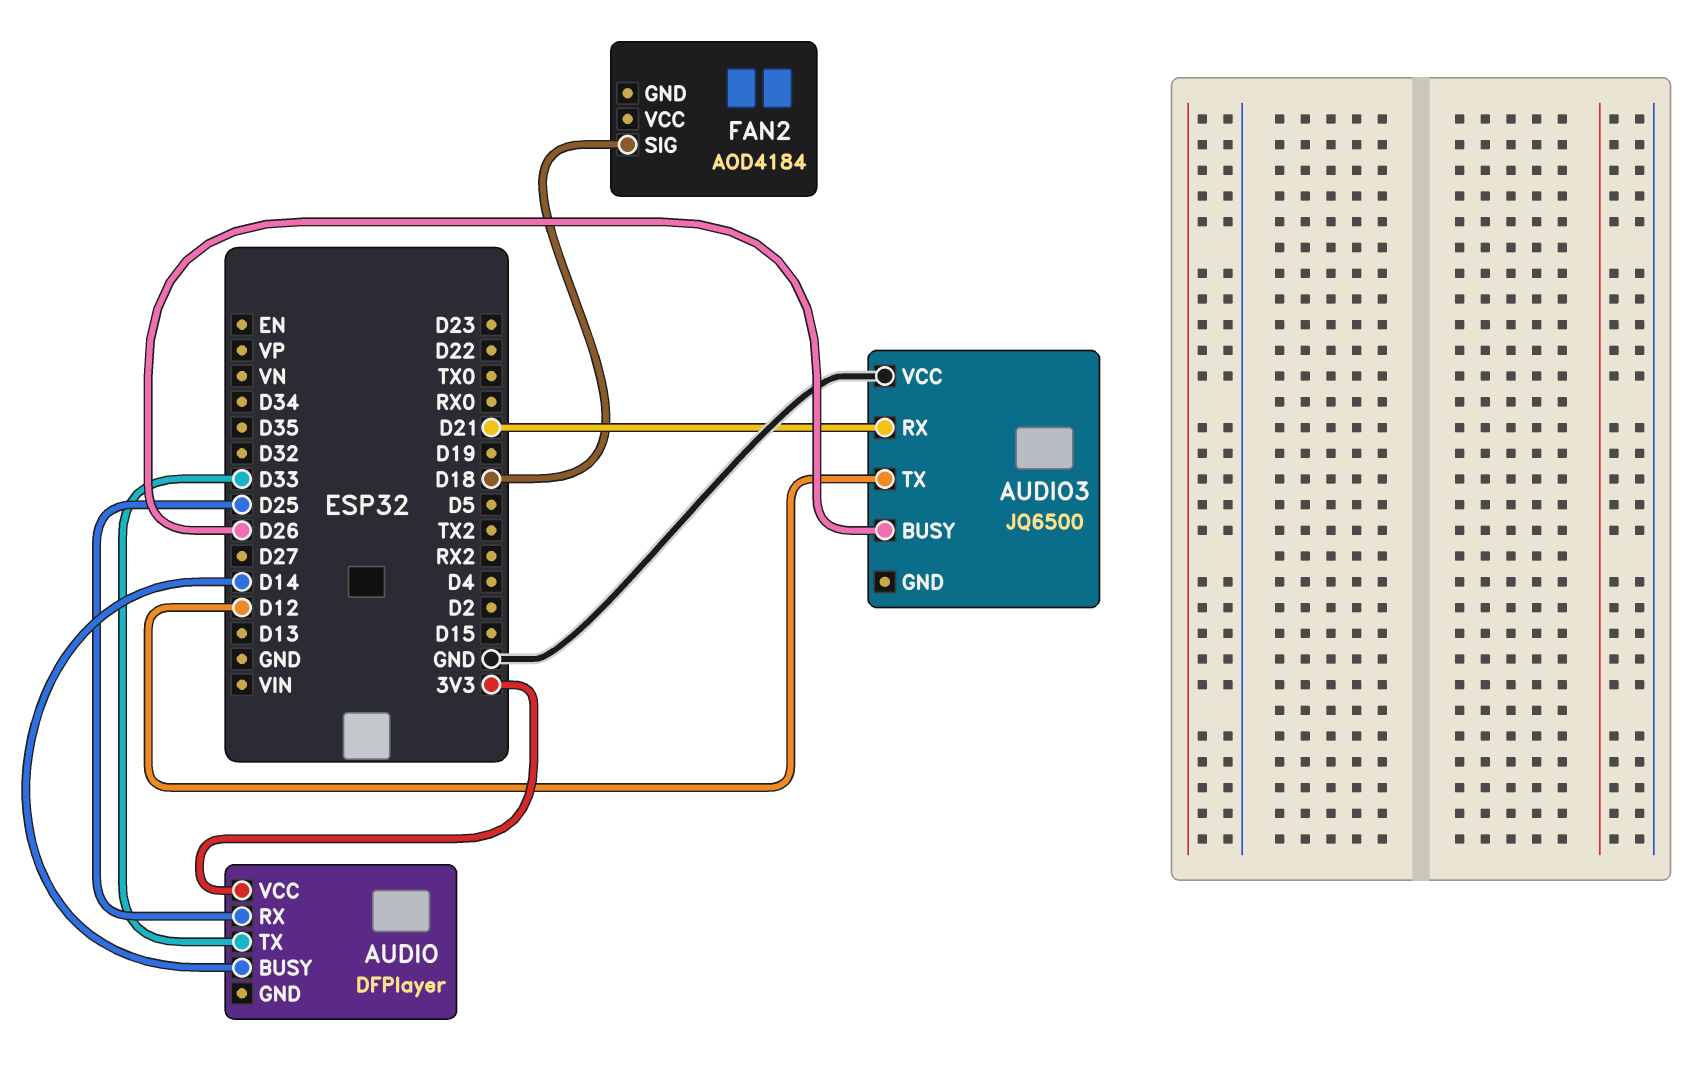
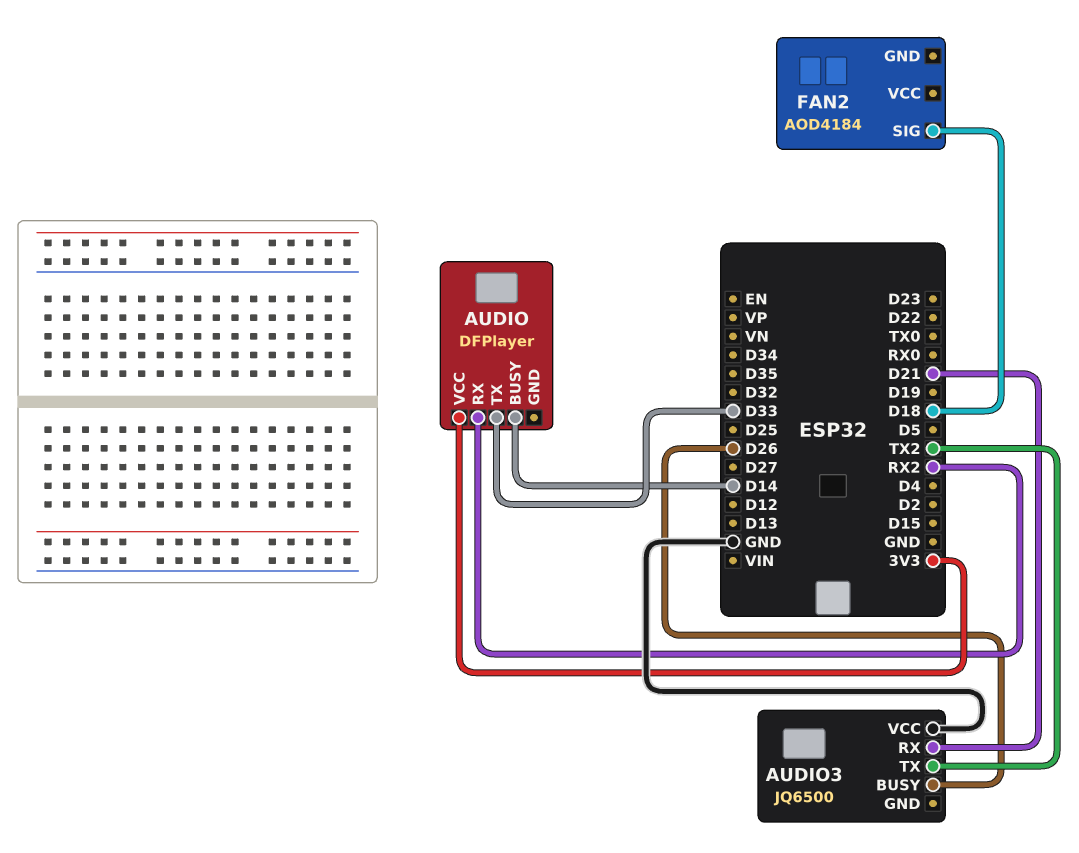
AUDIO pin RX: D25 -> RX2
AUDIO3 pin TX: D12 -> TX2

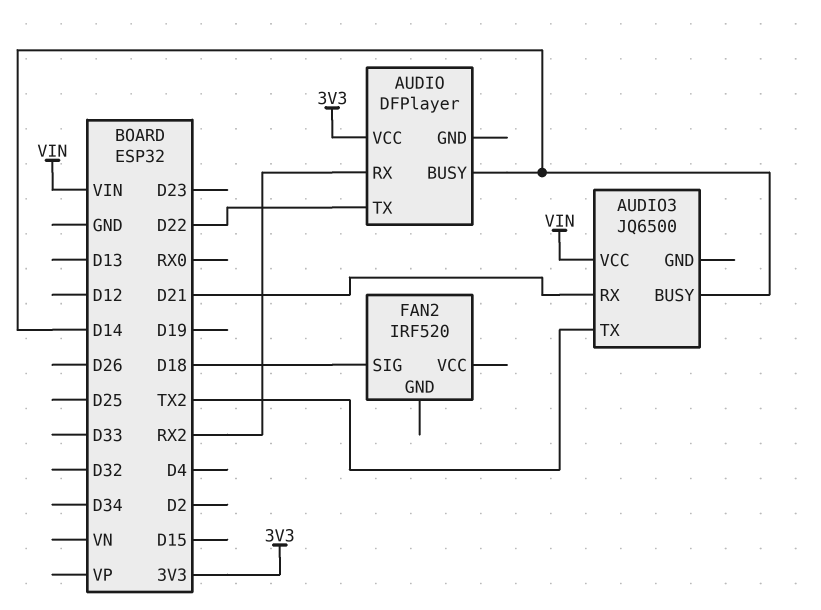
AUDIO pin TX: D33 -> D22
AUDIO3 pin BUSY: D26 -> D14
AUDIO3 pin VCC: GND -> VIN
FAN2: AOD4184 -> IRF520

